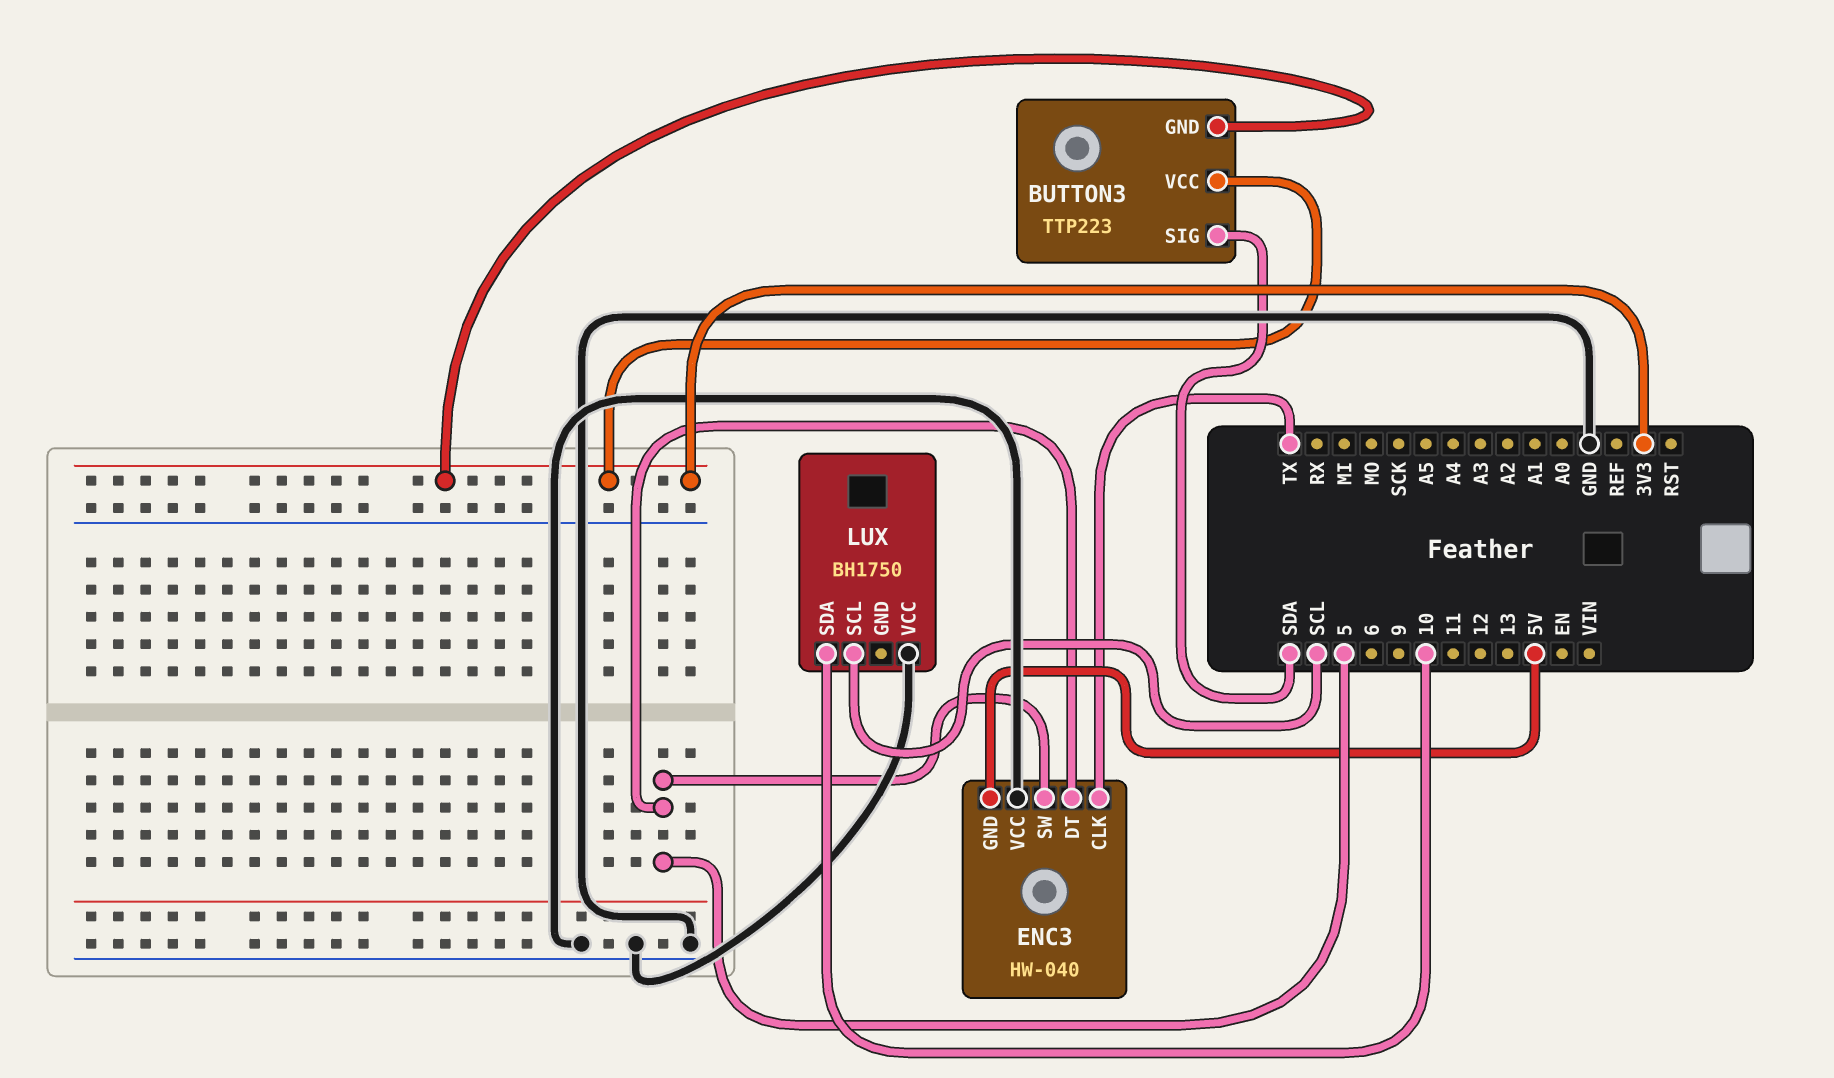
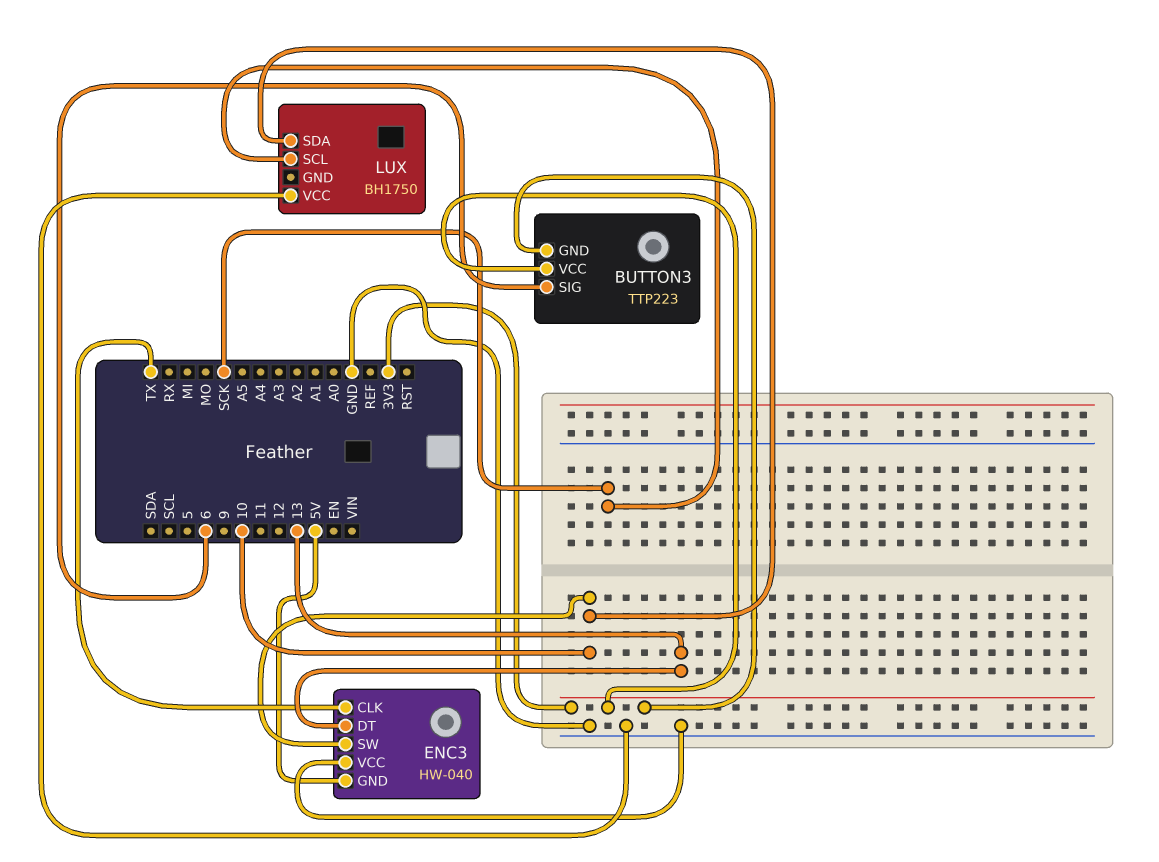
BUTTON3 pin SIG: SDA -> 6
ENC3 pin DT: 5 -> 13
ENC3 pin SW: 5 -> 10
LUX pin SCL: SCL -> SCK

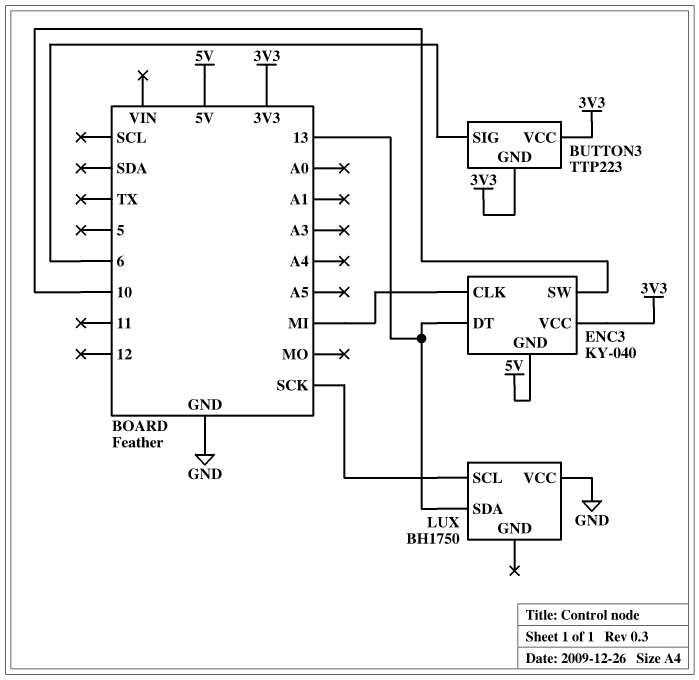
ENC3: HW-040 -> KY-040
ENC3 pin CLK: TX -> MI
ENC3 pin VCC: GND -> 3V3
LUX pin SDA: 10 -> 13

